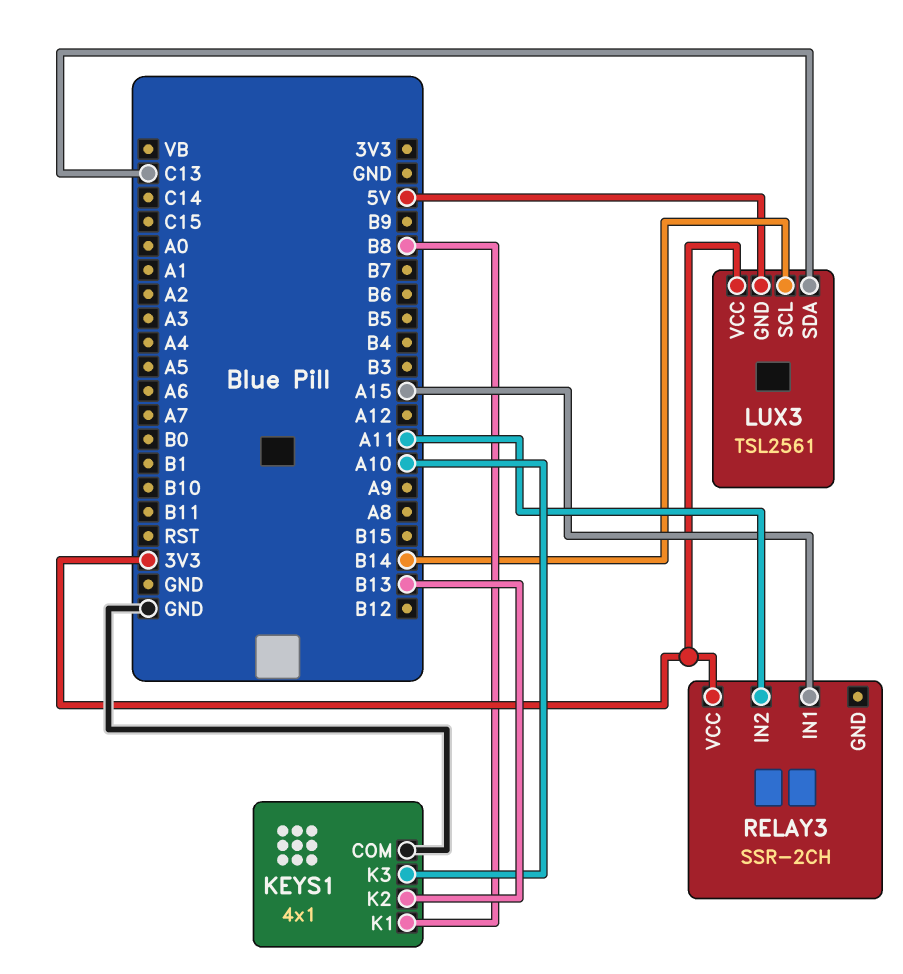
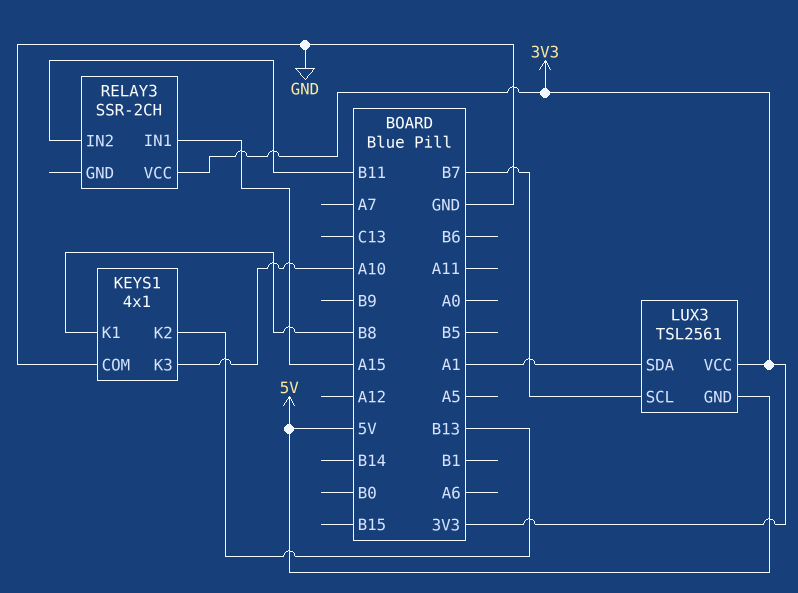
LUX3 pin SCL: B14 -> B7
LUX3 pin SDA: C13 -> A1
RELAY3 pin IN2: A11 -> B11

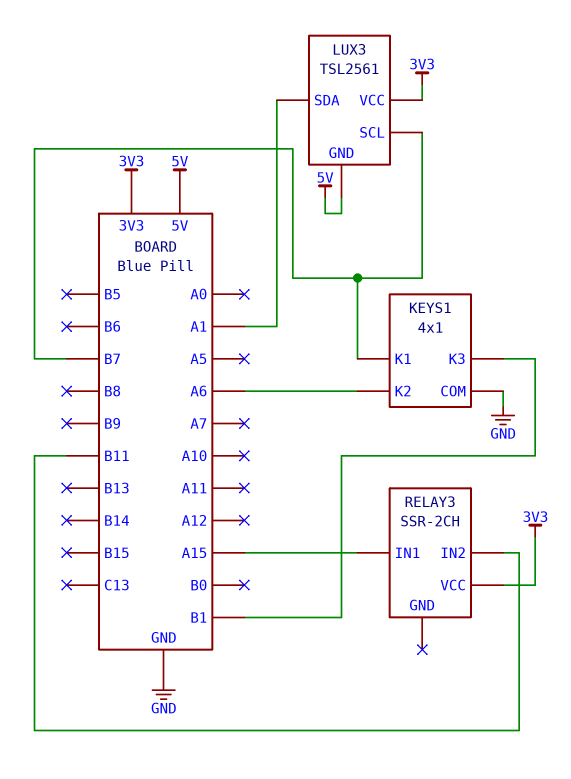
KEYS1 pin K1: B8 -> B7
KEYS1 pin K2: B13 -> A6
KEYS1 pin K3: A10 -> B1

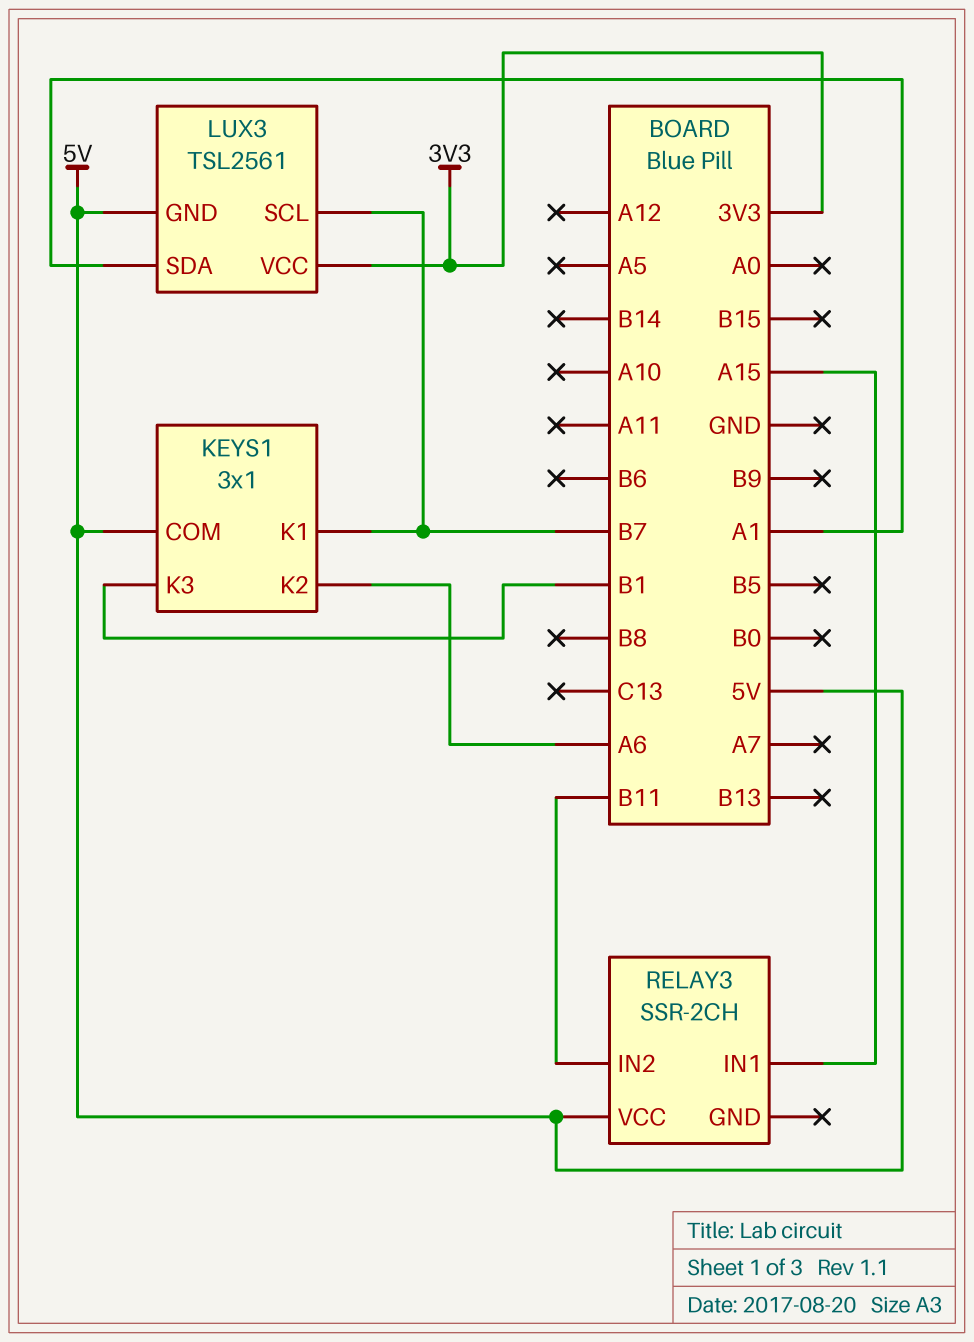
KEYS1: 4x1 -> 3x1
KEYS1 pin COM: GND -> 5V
RELAY3 pin VCC: 3V3 -> 5V

